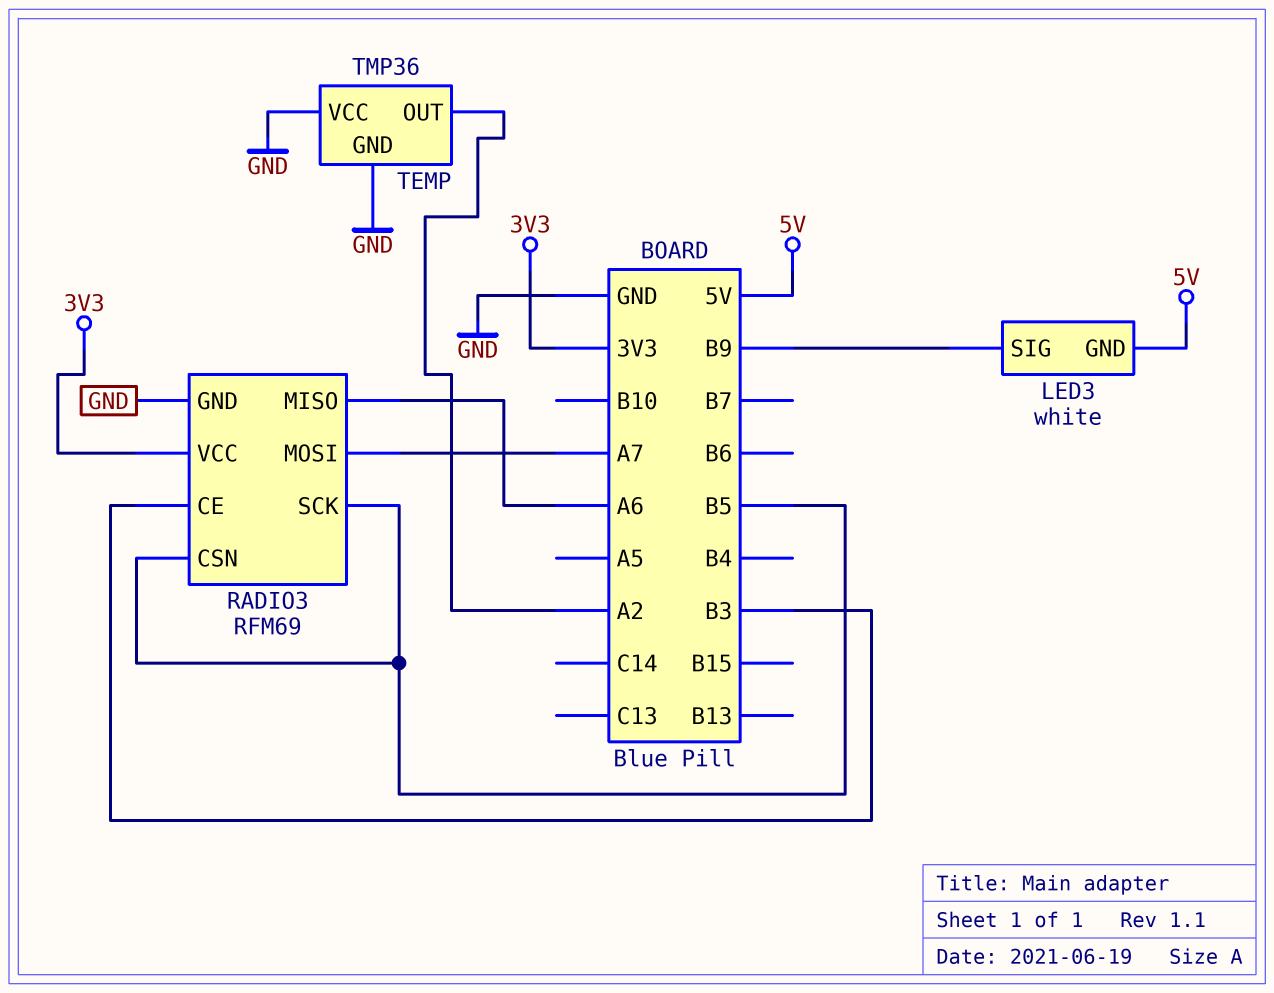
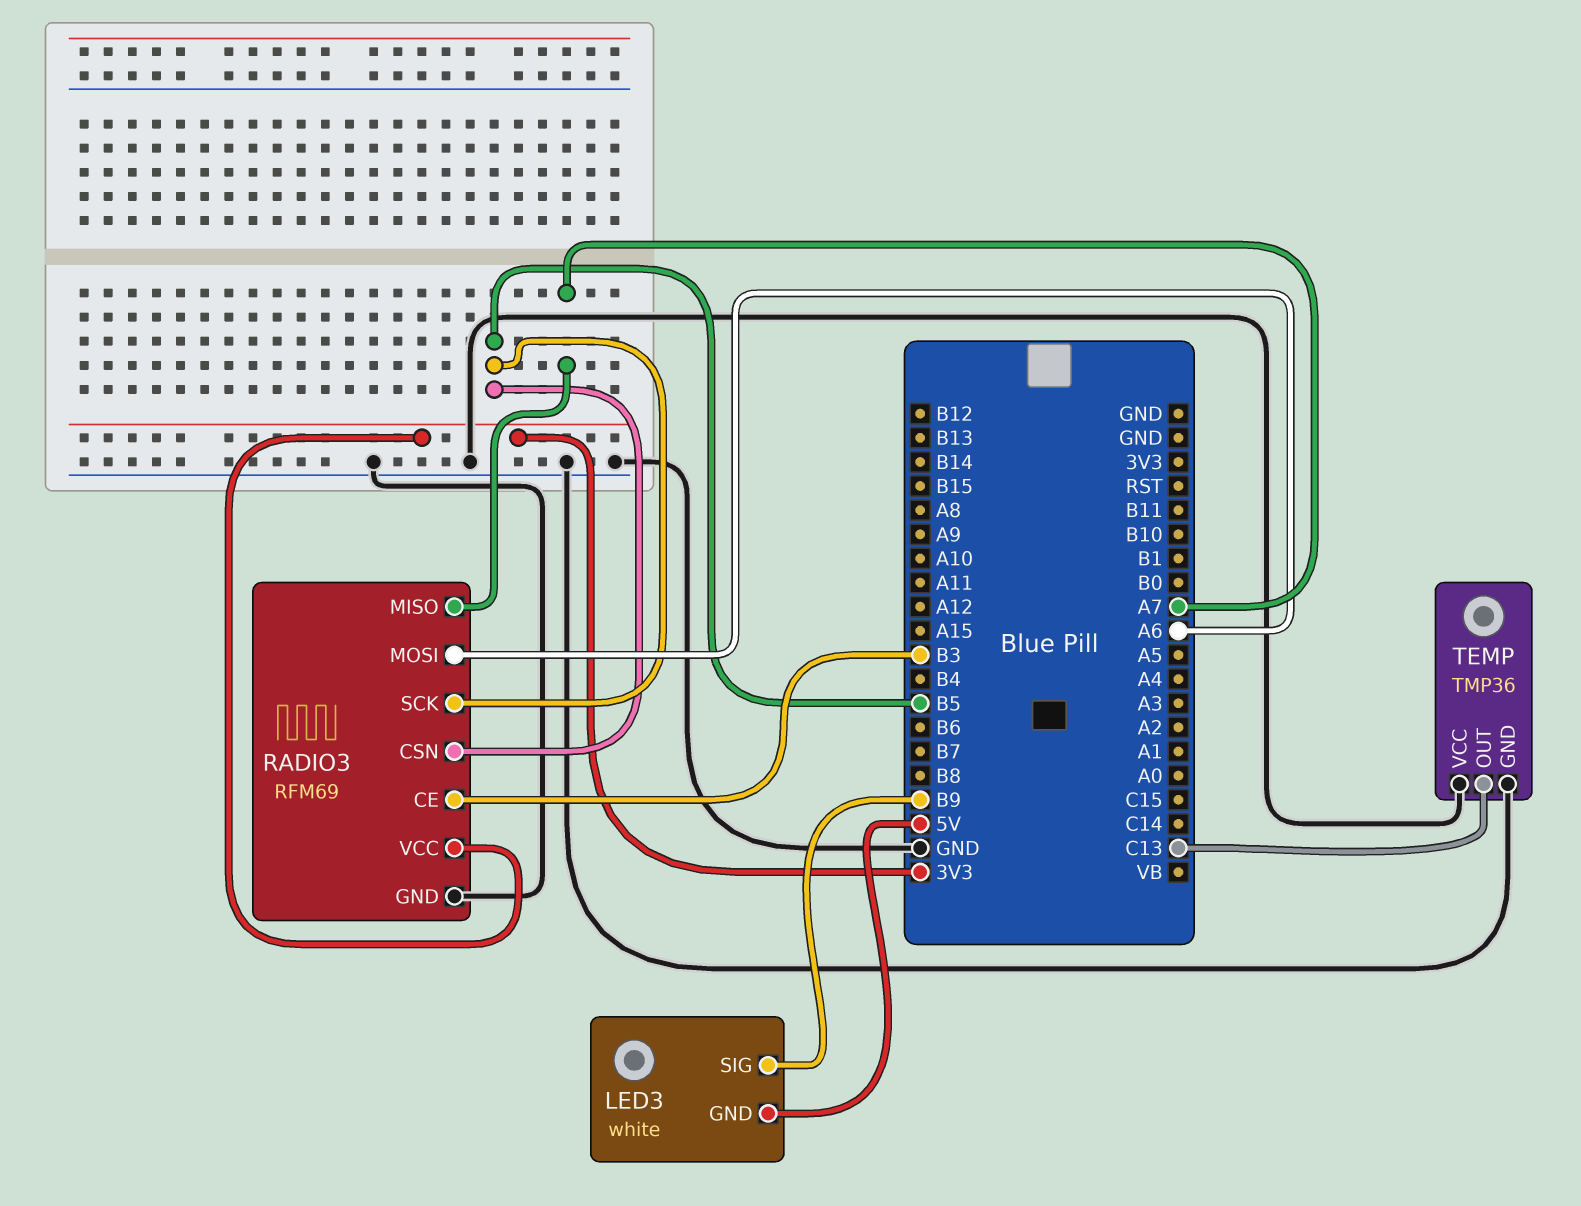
RADIO3 pin MISO: A6 -> A7
RADIO3 pin MOSI: A7 -> A6
TEMP pin OUT: A2 -> C13

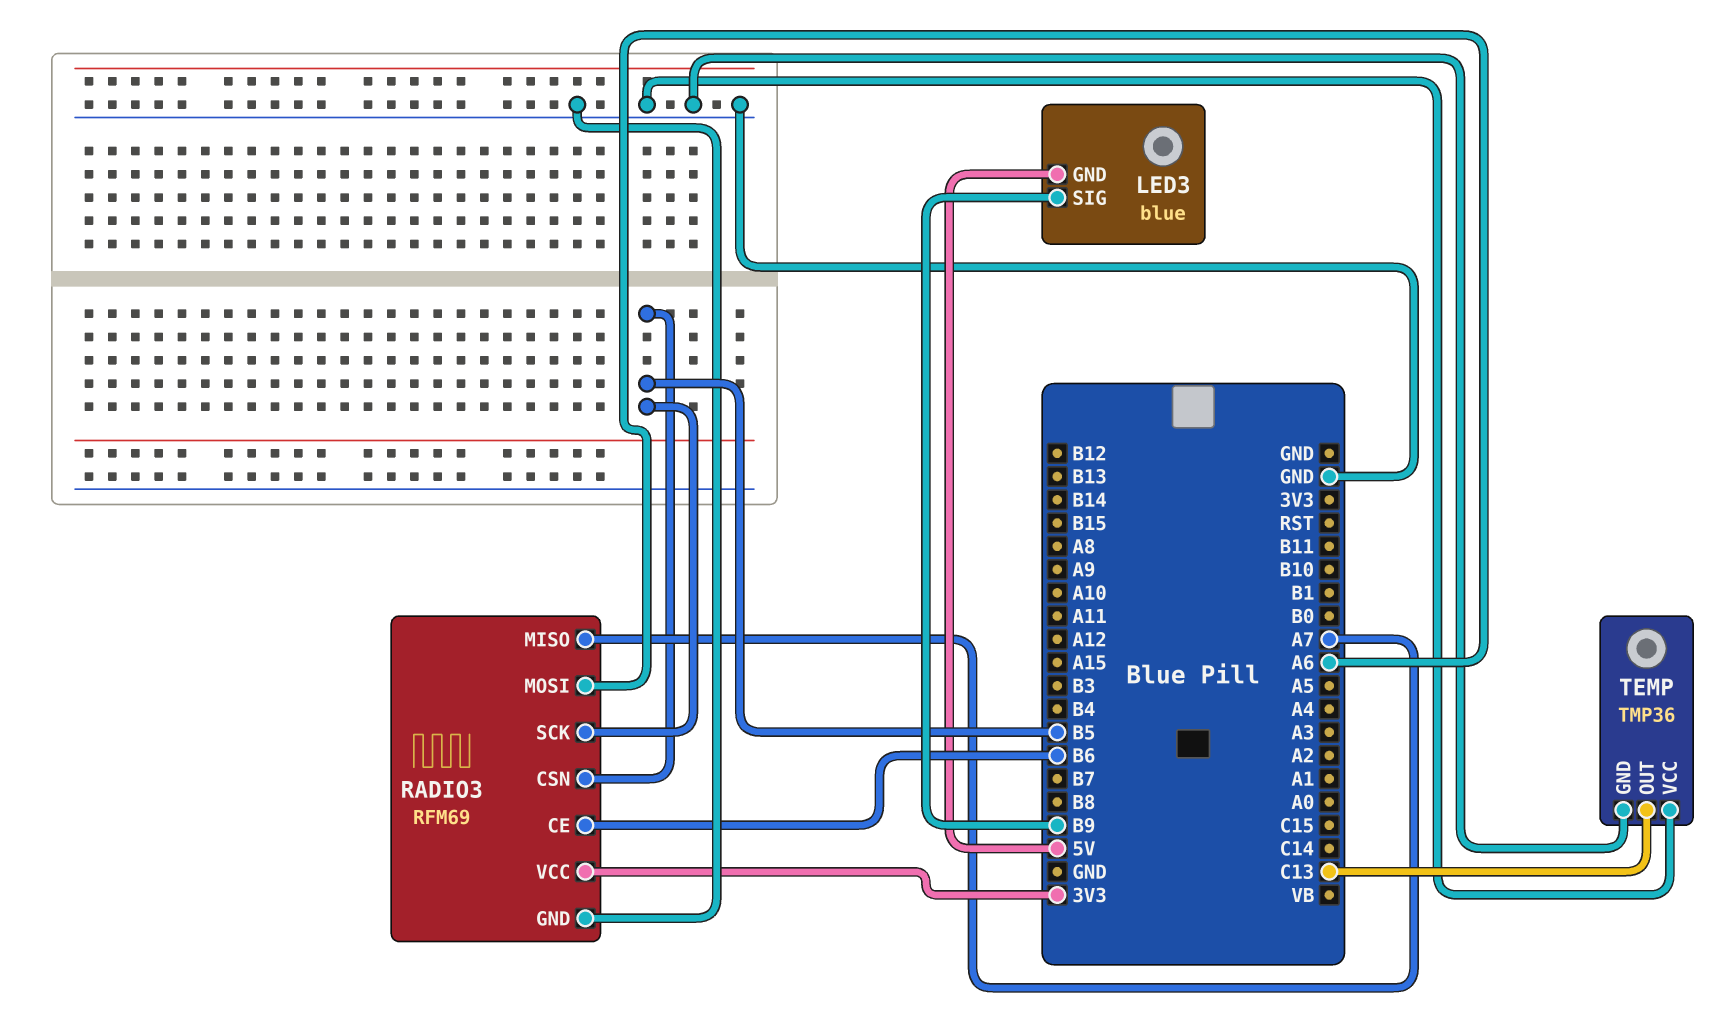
LED3: white -> blue
RADIO3 pin CE: B3 -> B6

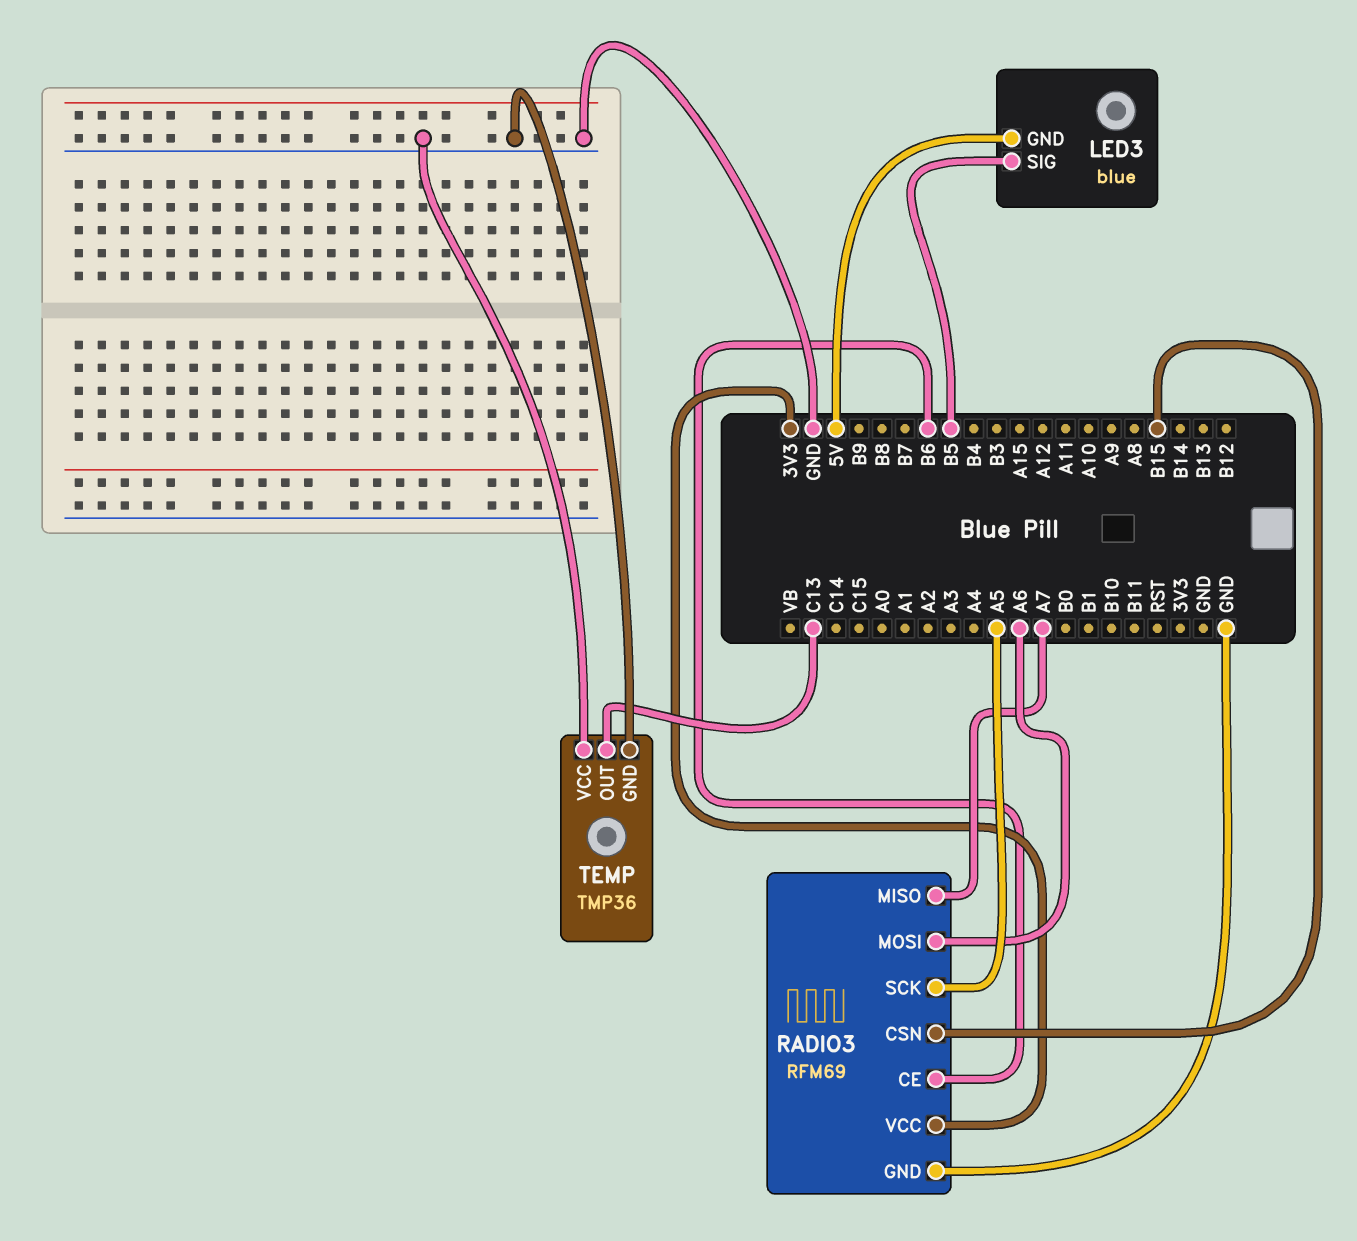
LED3 pin SIG: B9 -> B5
RADIO3 pin CSN: B5 -> B15
RADIO3 pin SCK: B5 -> A5

